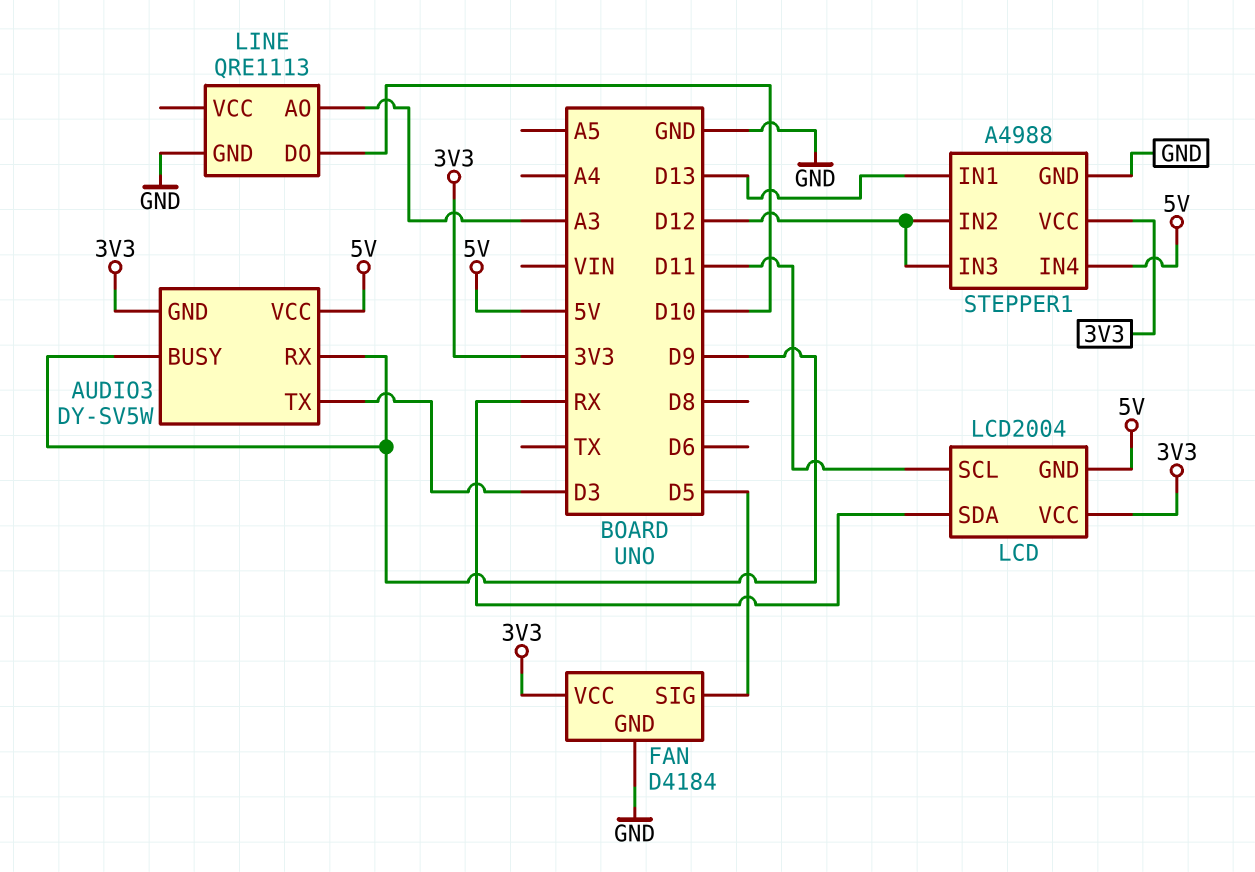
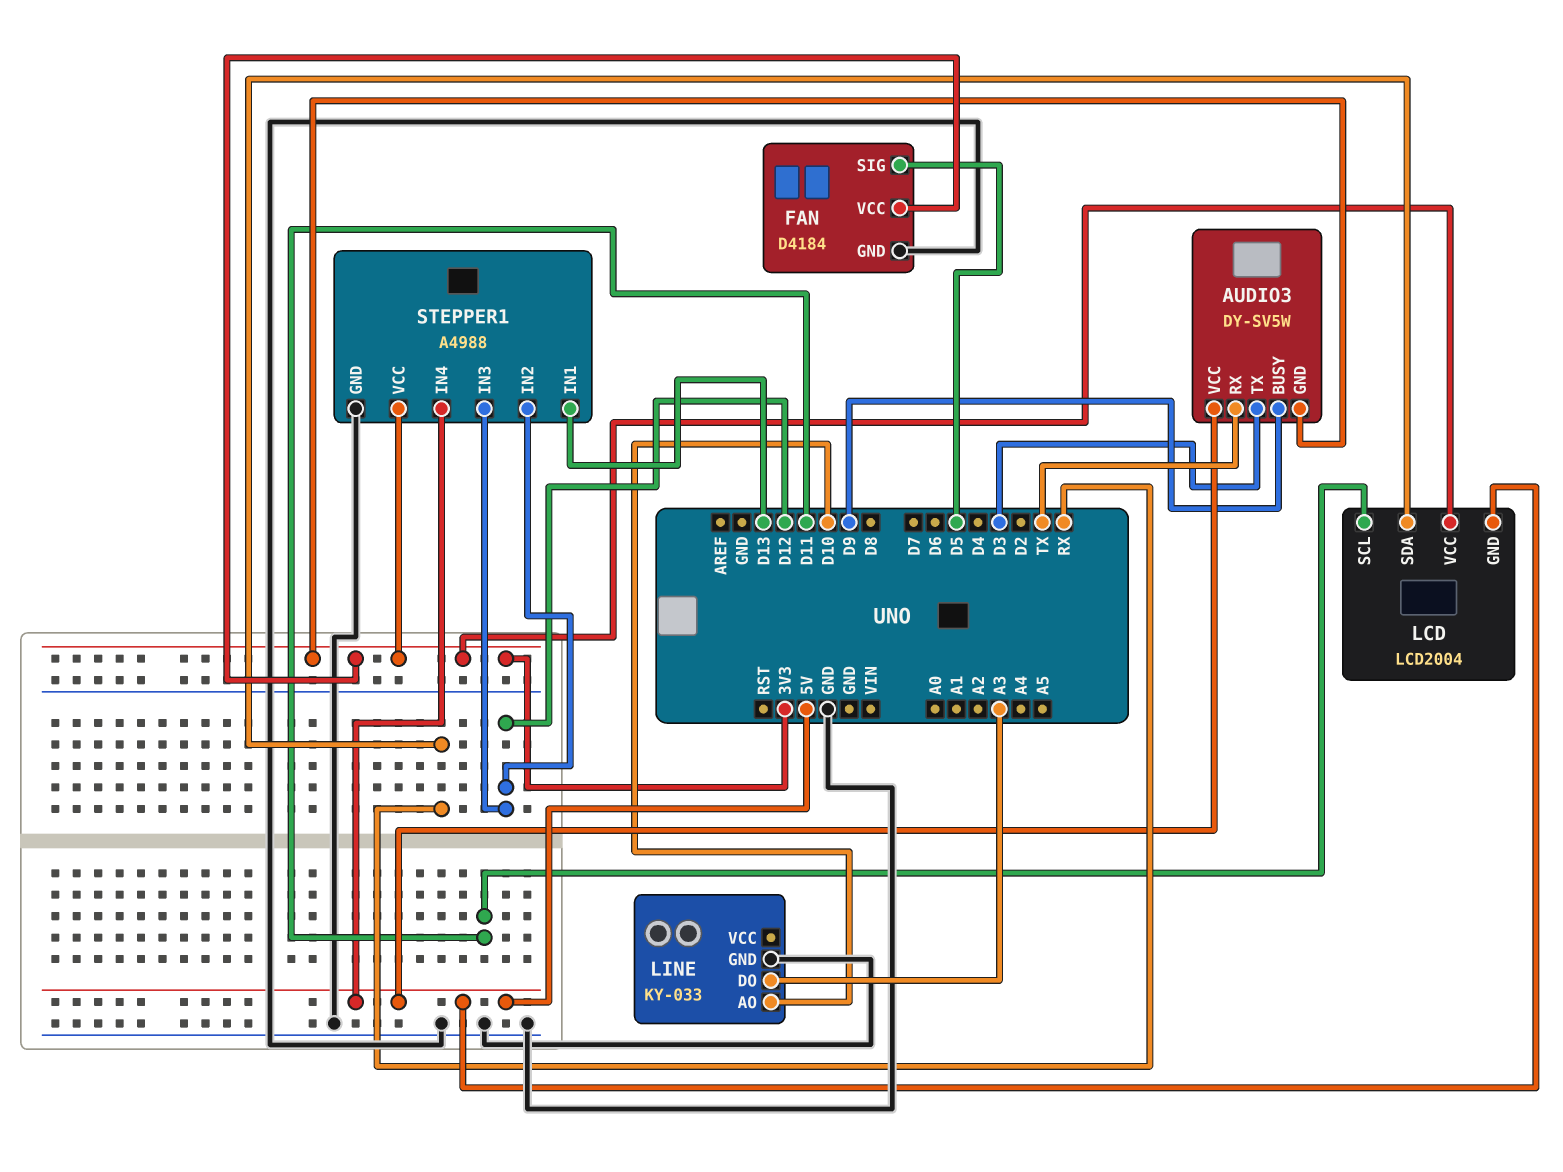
AUDIO3 pin RX: D9 -> TX
LINE: QRE1113 -> KY-033
LINE pin AO: A3 -> D10
LINE pin DO: D10 -> A3

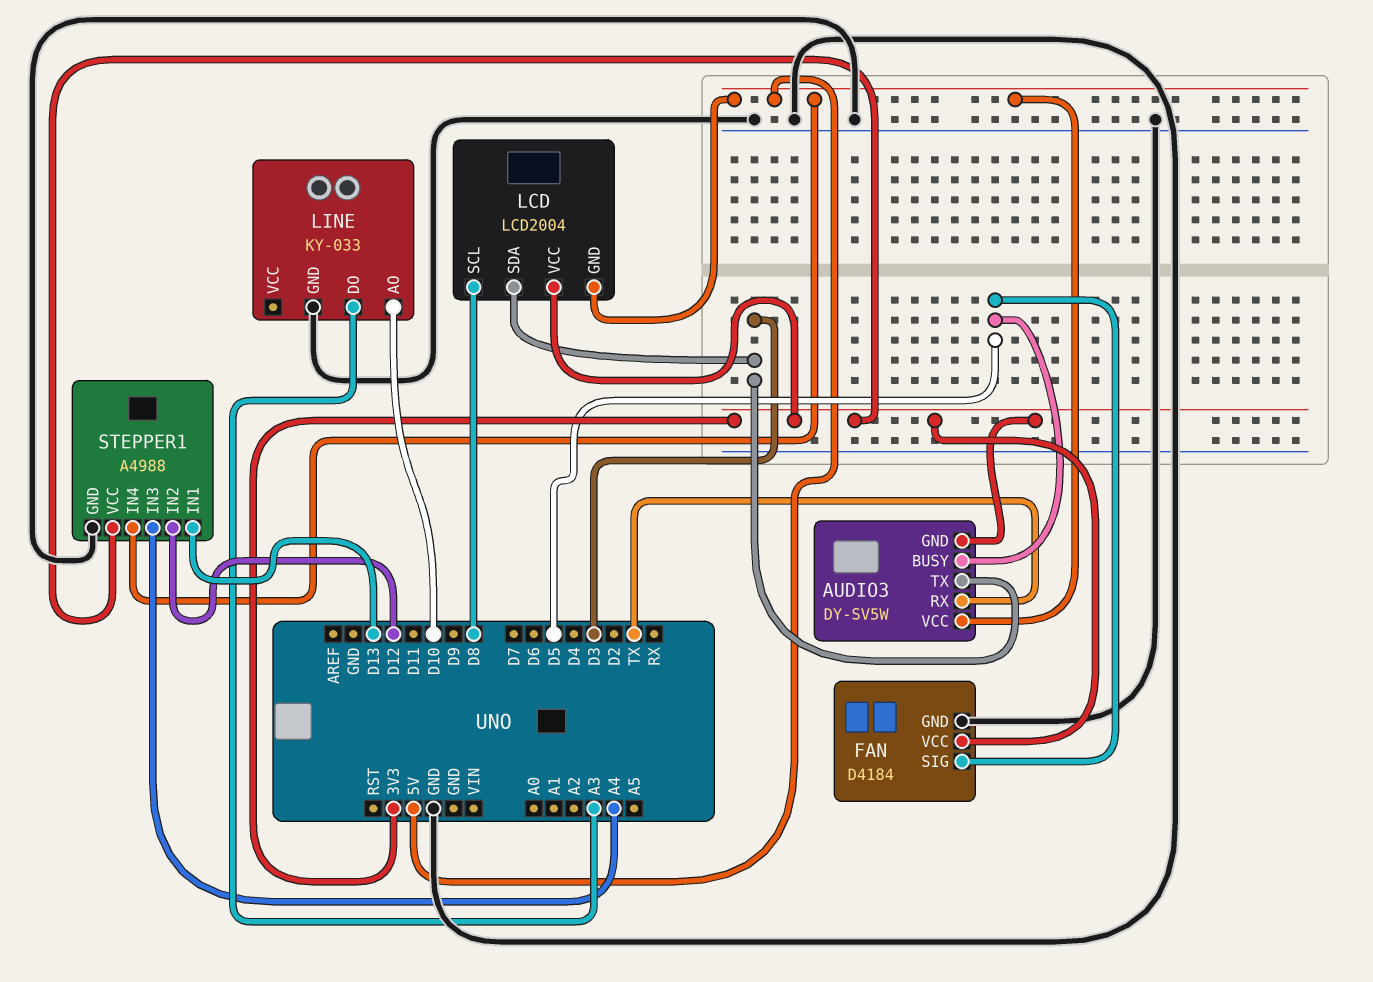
AUDIO3 pin BUSY: D9 -> D5
LCD pin SCL: D11 -> D8
LCD pin SDA: RX -> D3
STEPPER1 pin IN3: D12 -> A4

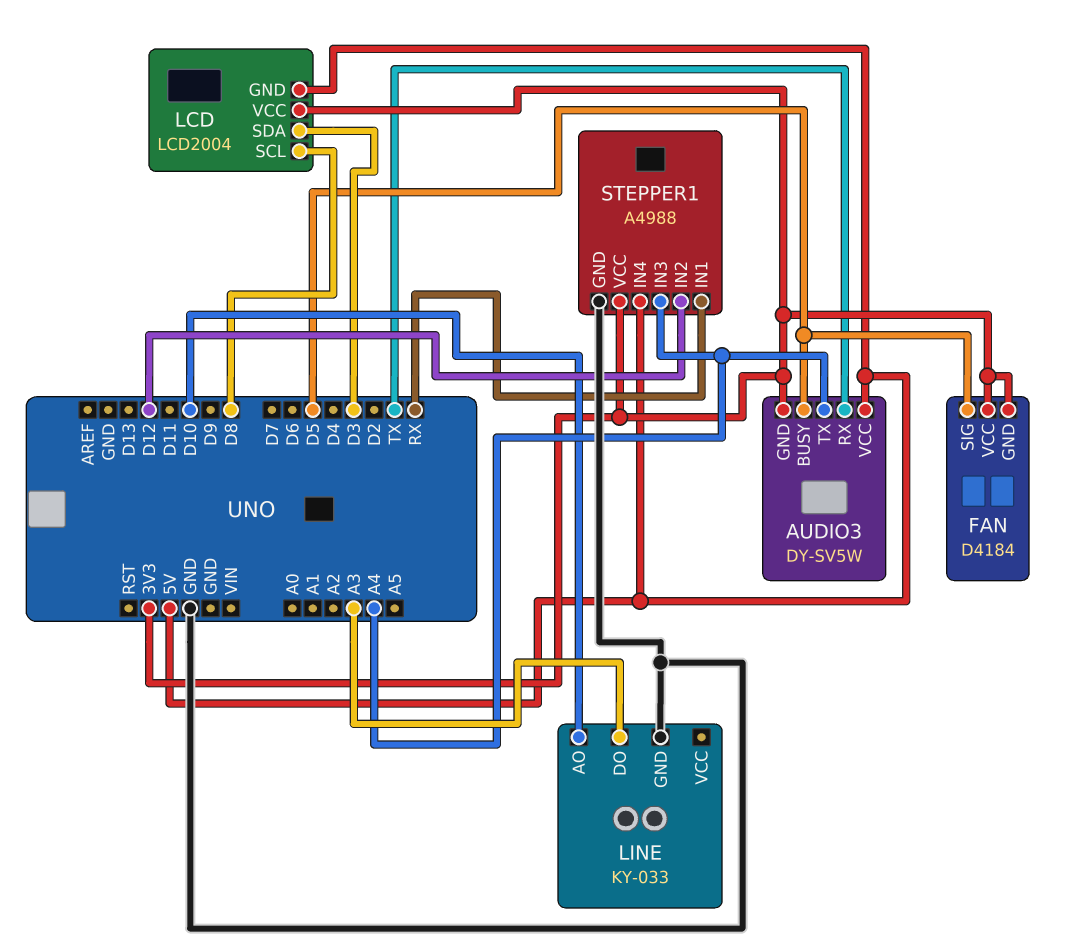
AUDIO3 pin TX: D3 -> A4
FAN pin GND: GND -> 3V3
STEPPER1 pin IN1: D13 -> RX

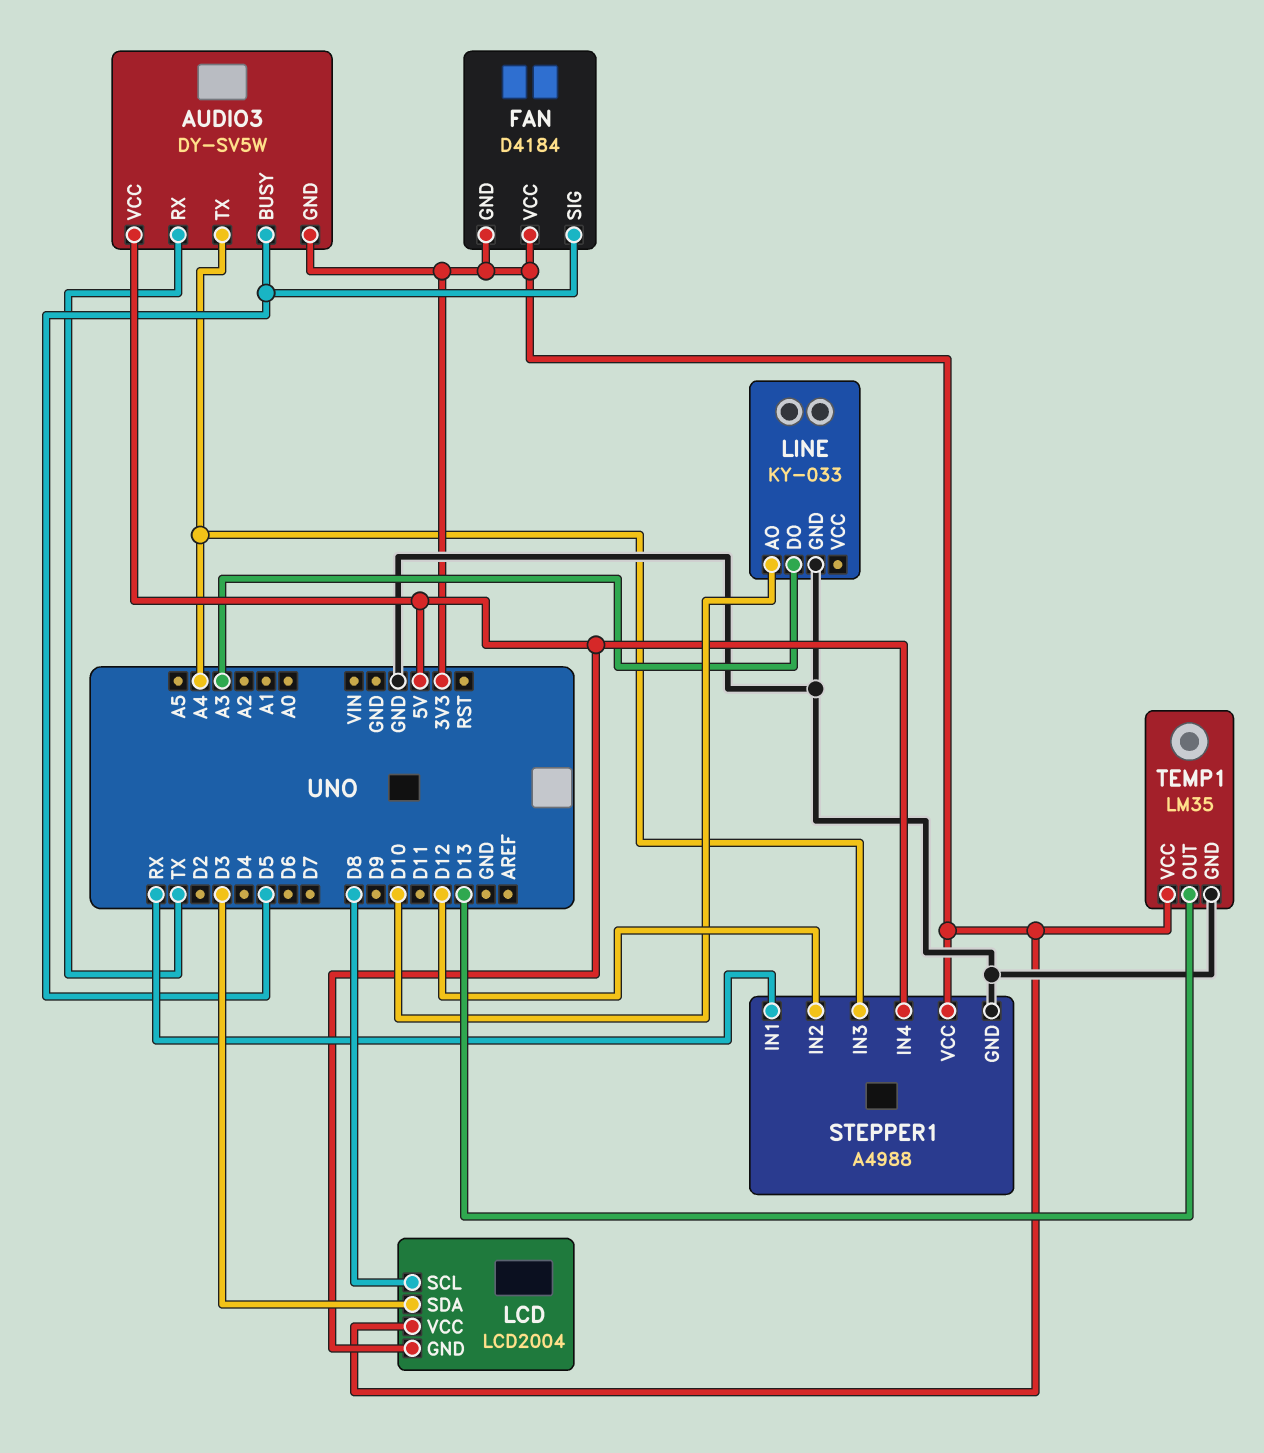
TEMP1: none -> LM35
TEMP1 pin GND: none -> GND
TEMP1 pin OUT: none -> D13
TEMP1 pin VCC: none -> 3V3

